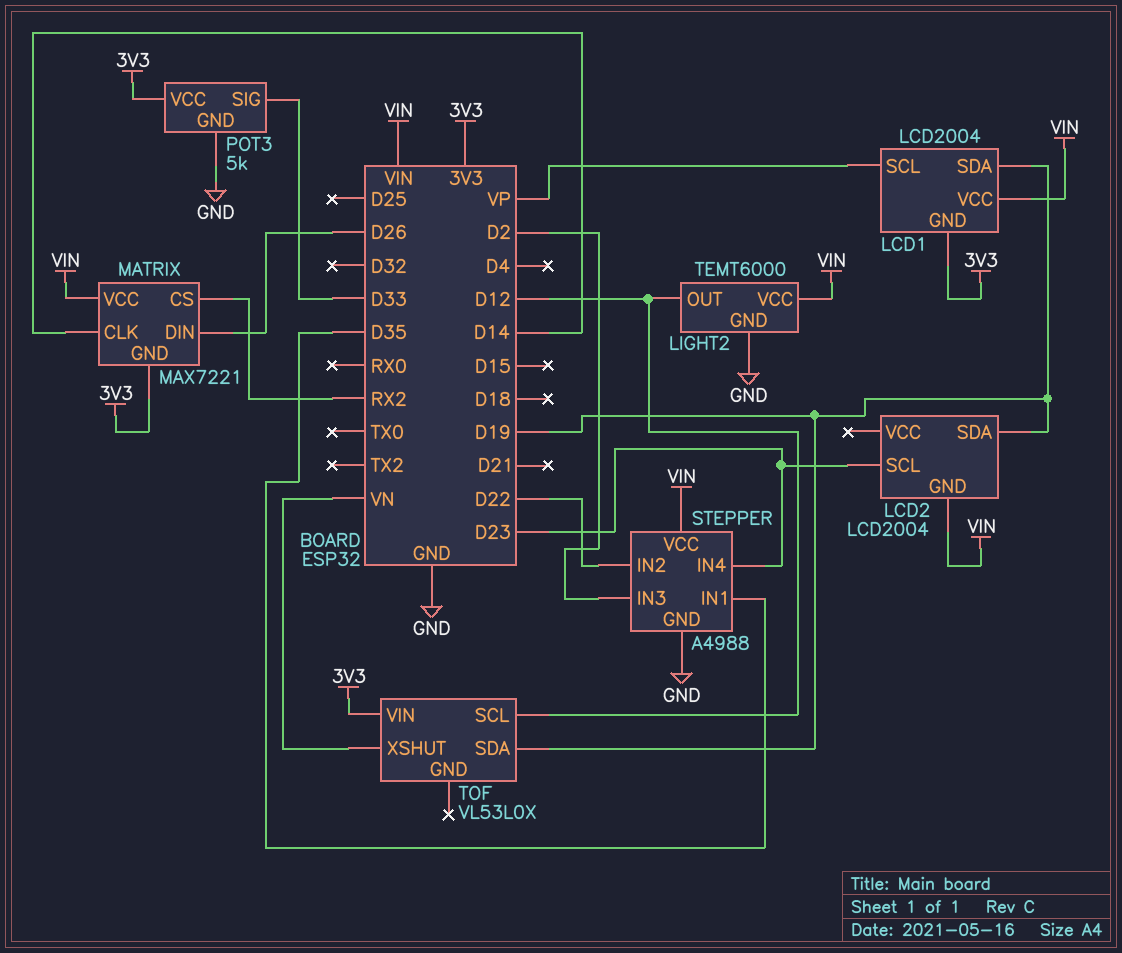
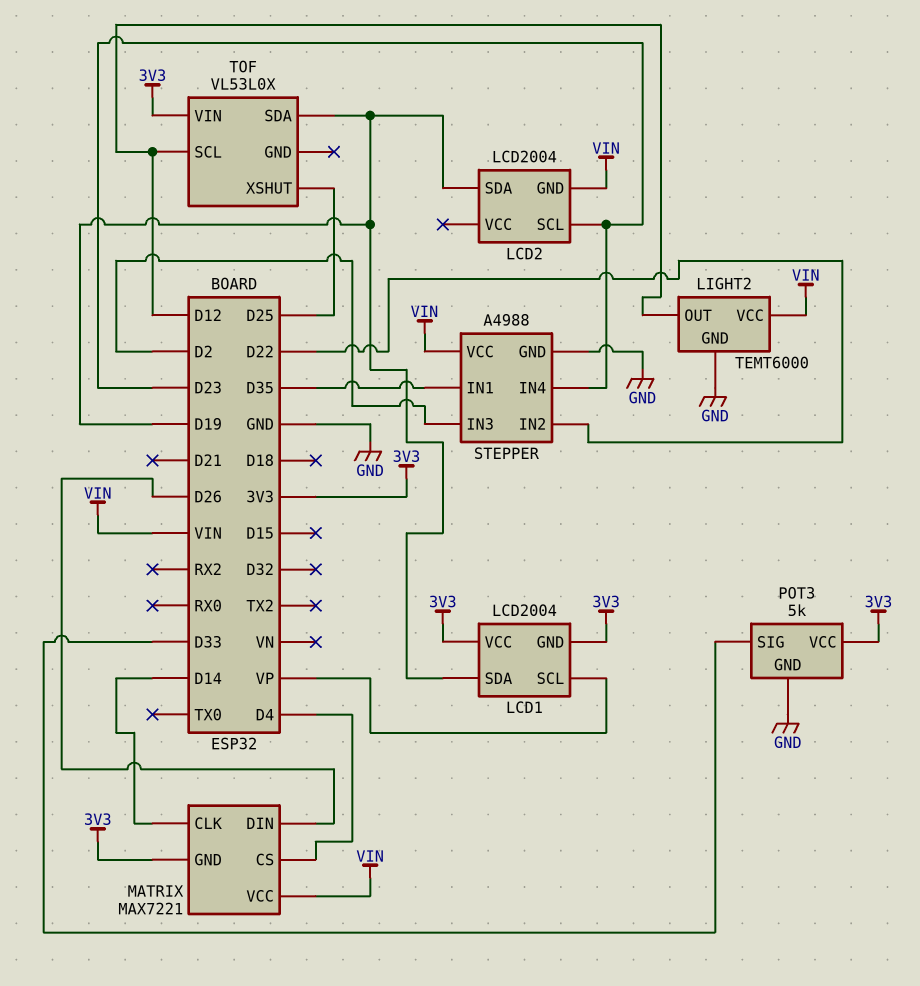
LCD1 pin VCC: VIN -> 3V3
MATRIX pin CS: RX2 -> D4
TOF pin XSHUT: VN -> D25

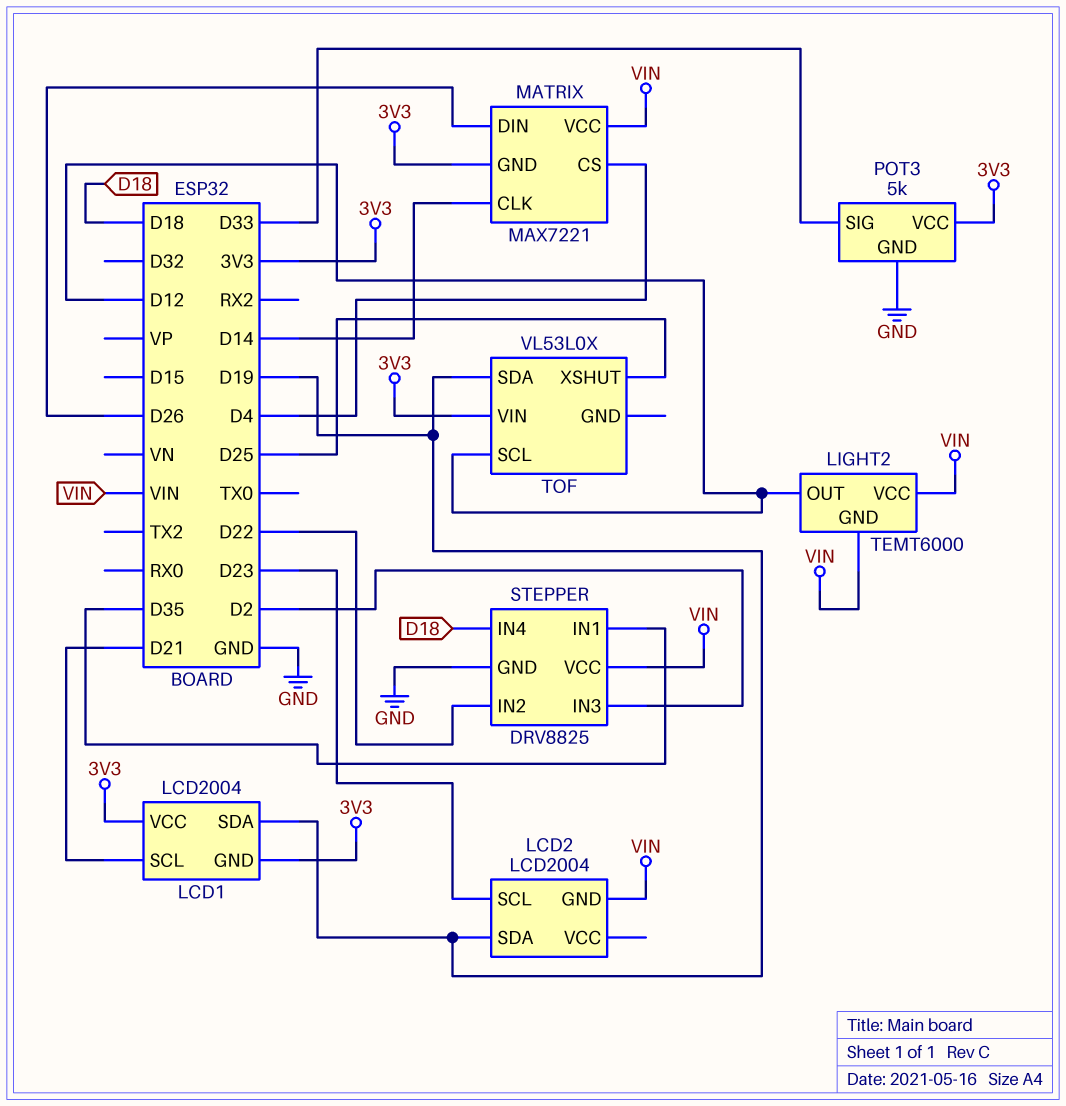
LCD1 pin SCL: VP -> D21
LIGHT2 pin GND: GND -> VIN
STEPPER: A4988 -> DRV8825
STEPPER pin IN4: D23 -> D18

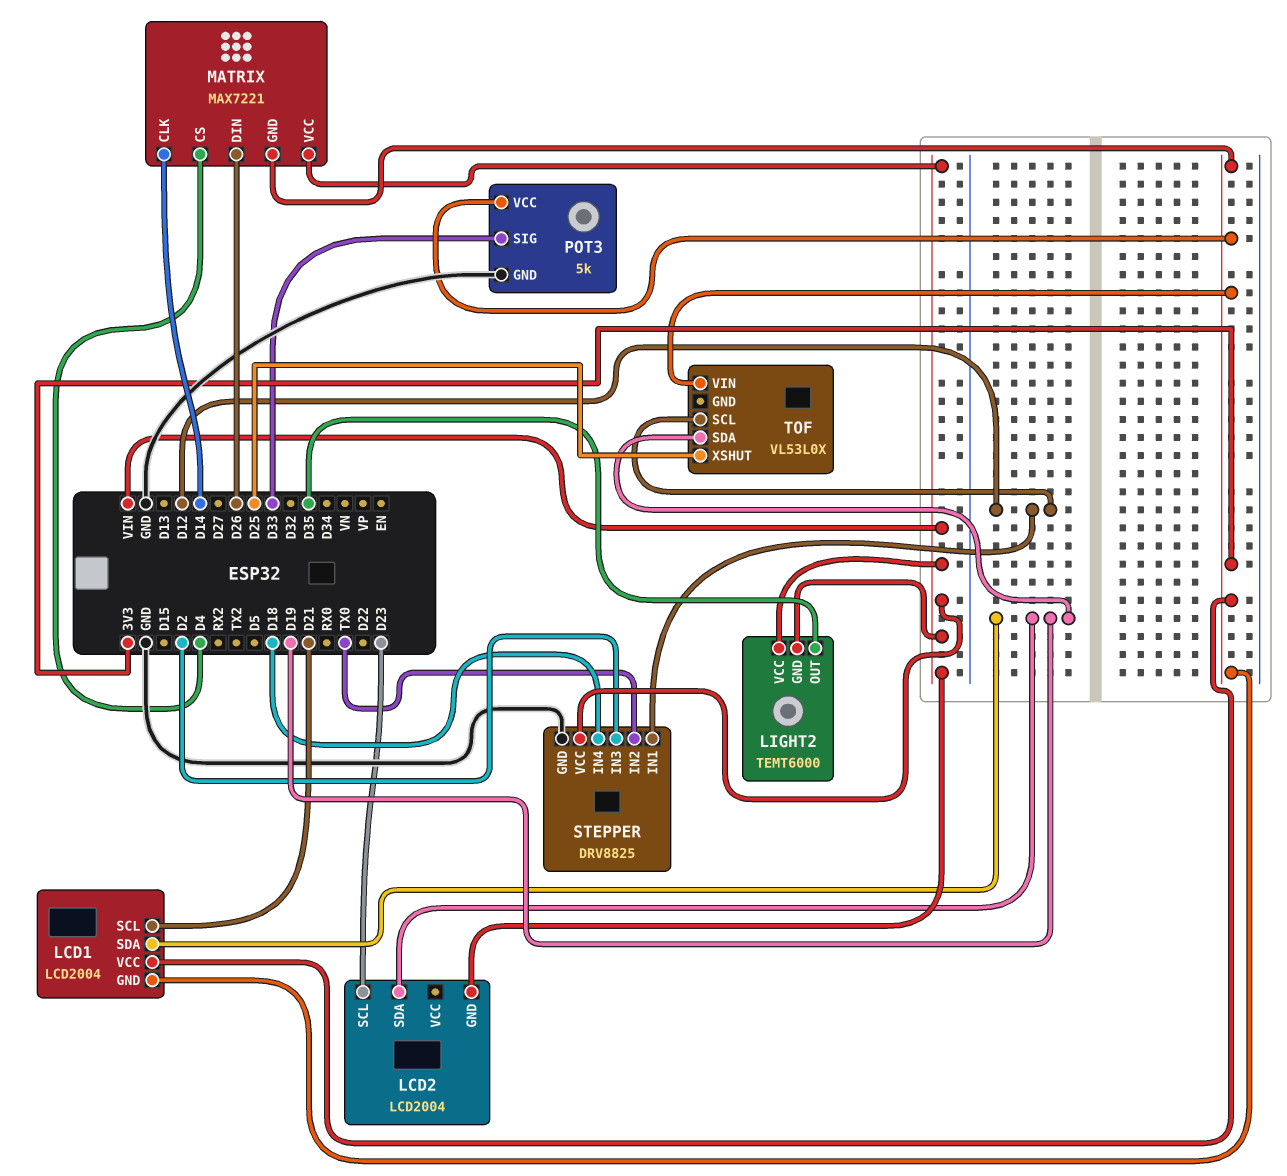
LIGHT2 pin OUT: D12 -> D35
STEPPER pin IN1: D35 -> D12
STEPPER pin IN2: D22 -> TX0

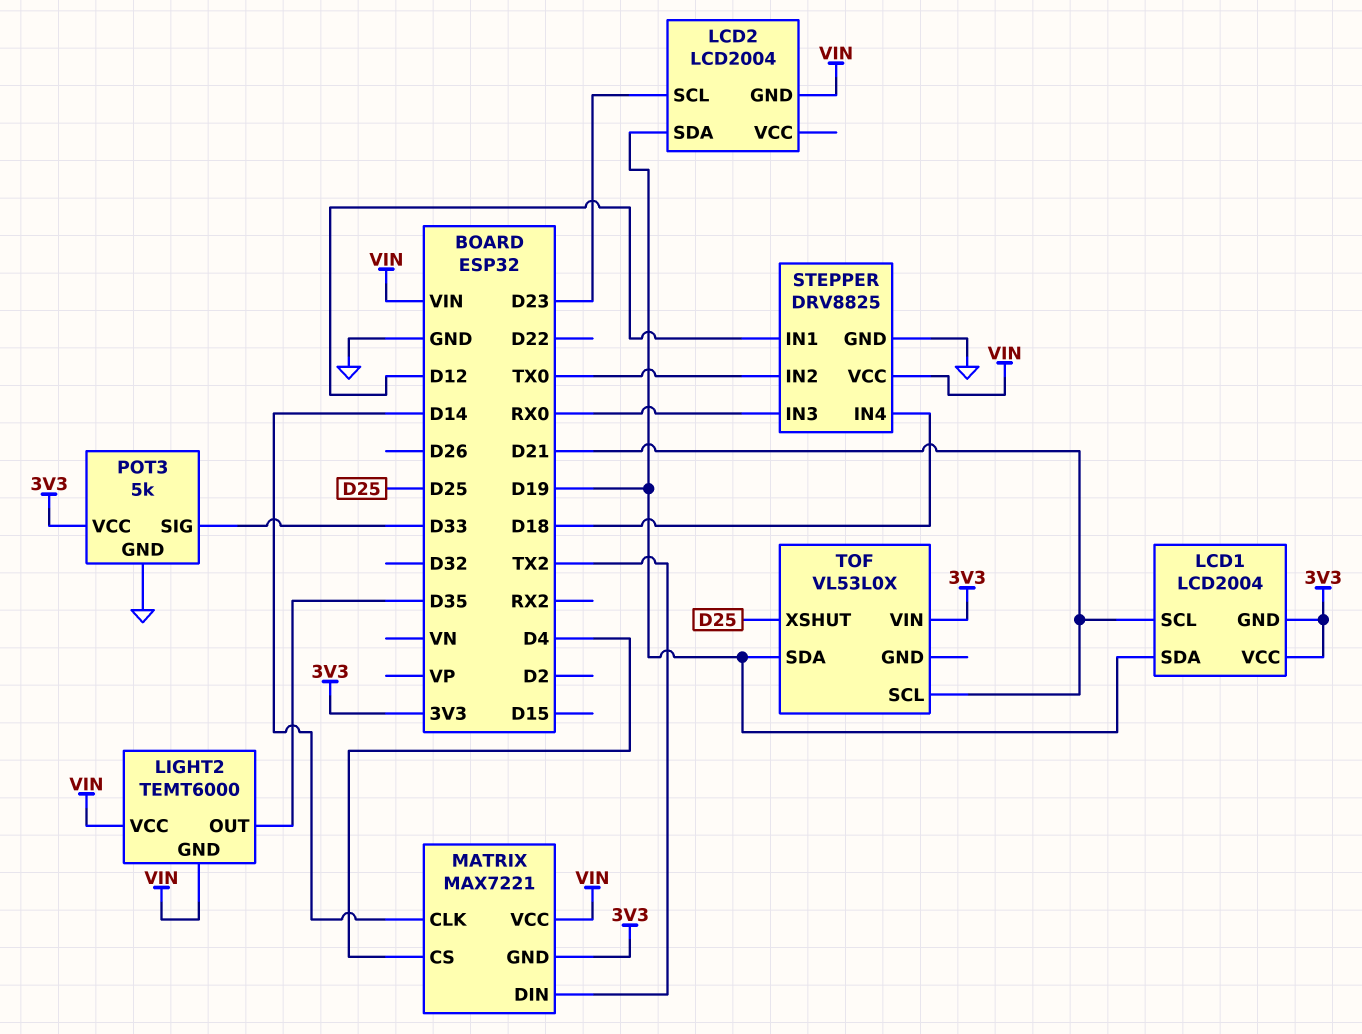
MATRIX pin DIN: D26 -> TX2
STEPPER pin IN3: D2 -> RX0
TOF pin SCL: D12 -> D21

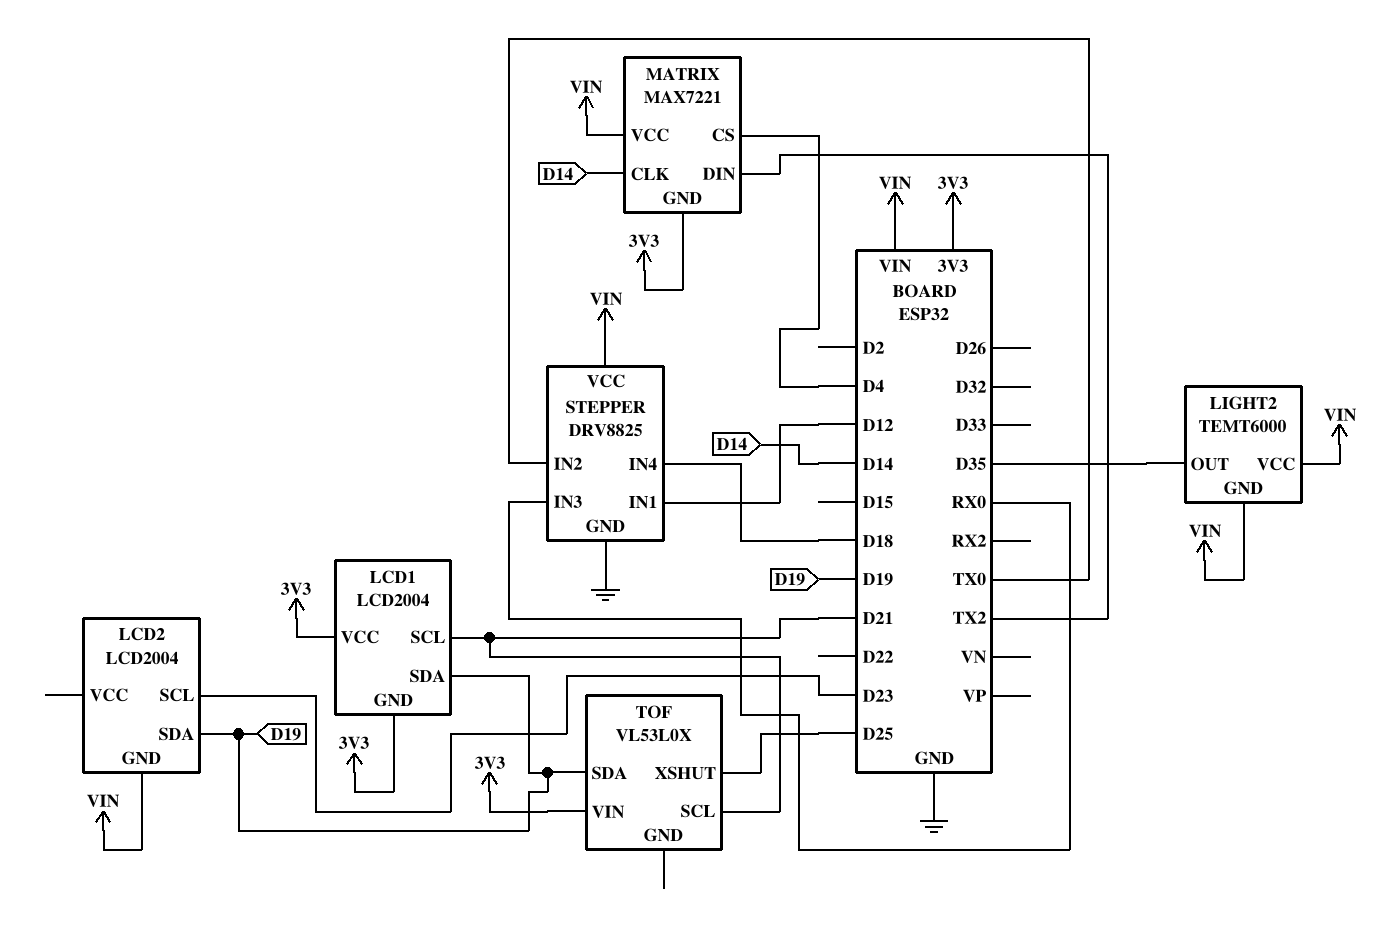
POT3: 5k -> none
POT3 pin GND: GND -> none
POT3 pin SIG: D33 -> none
POT3 pin VCC: 3V3 -> none

